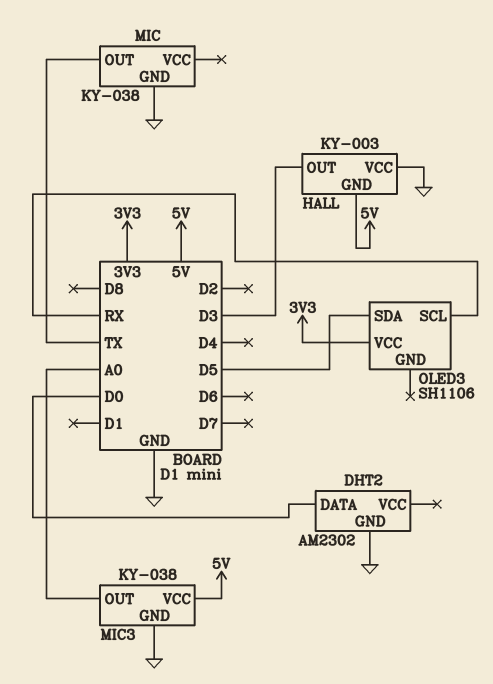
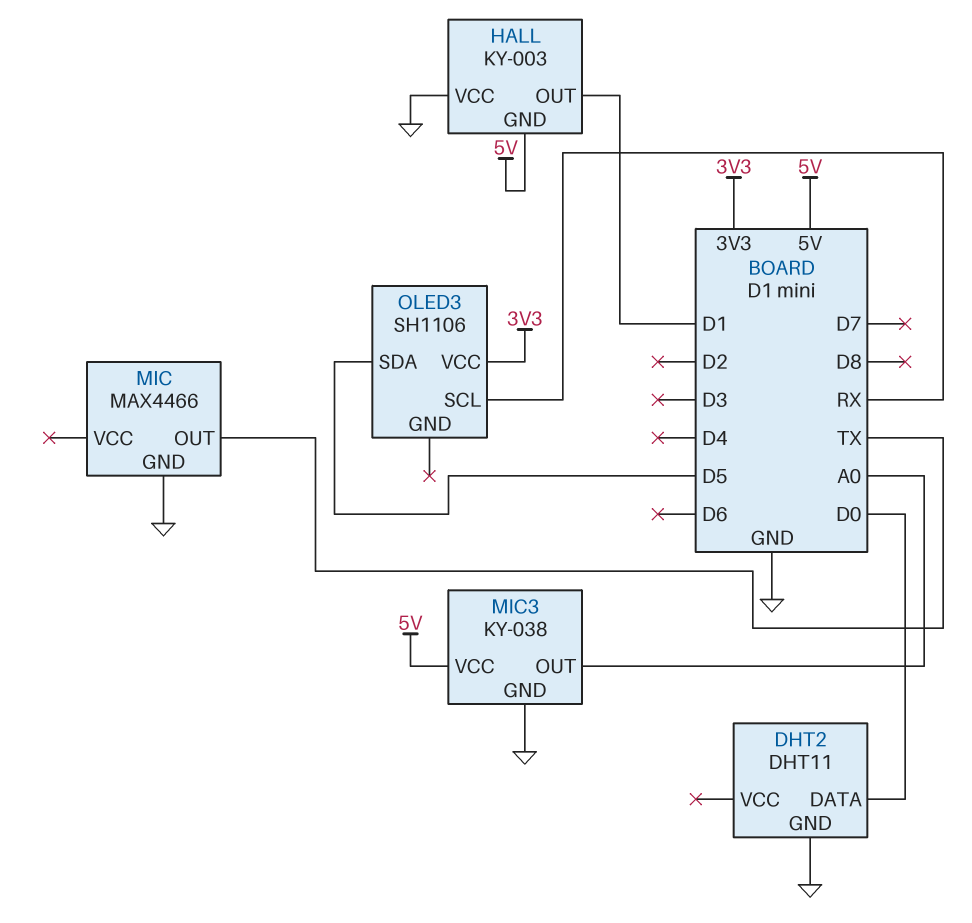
DHT2: AM2302 -> DHT11
HALL pin OUT: D3 -> D1
MIC: KY-038 -> MAX4466

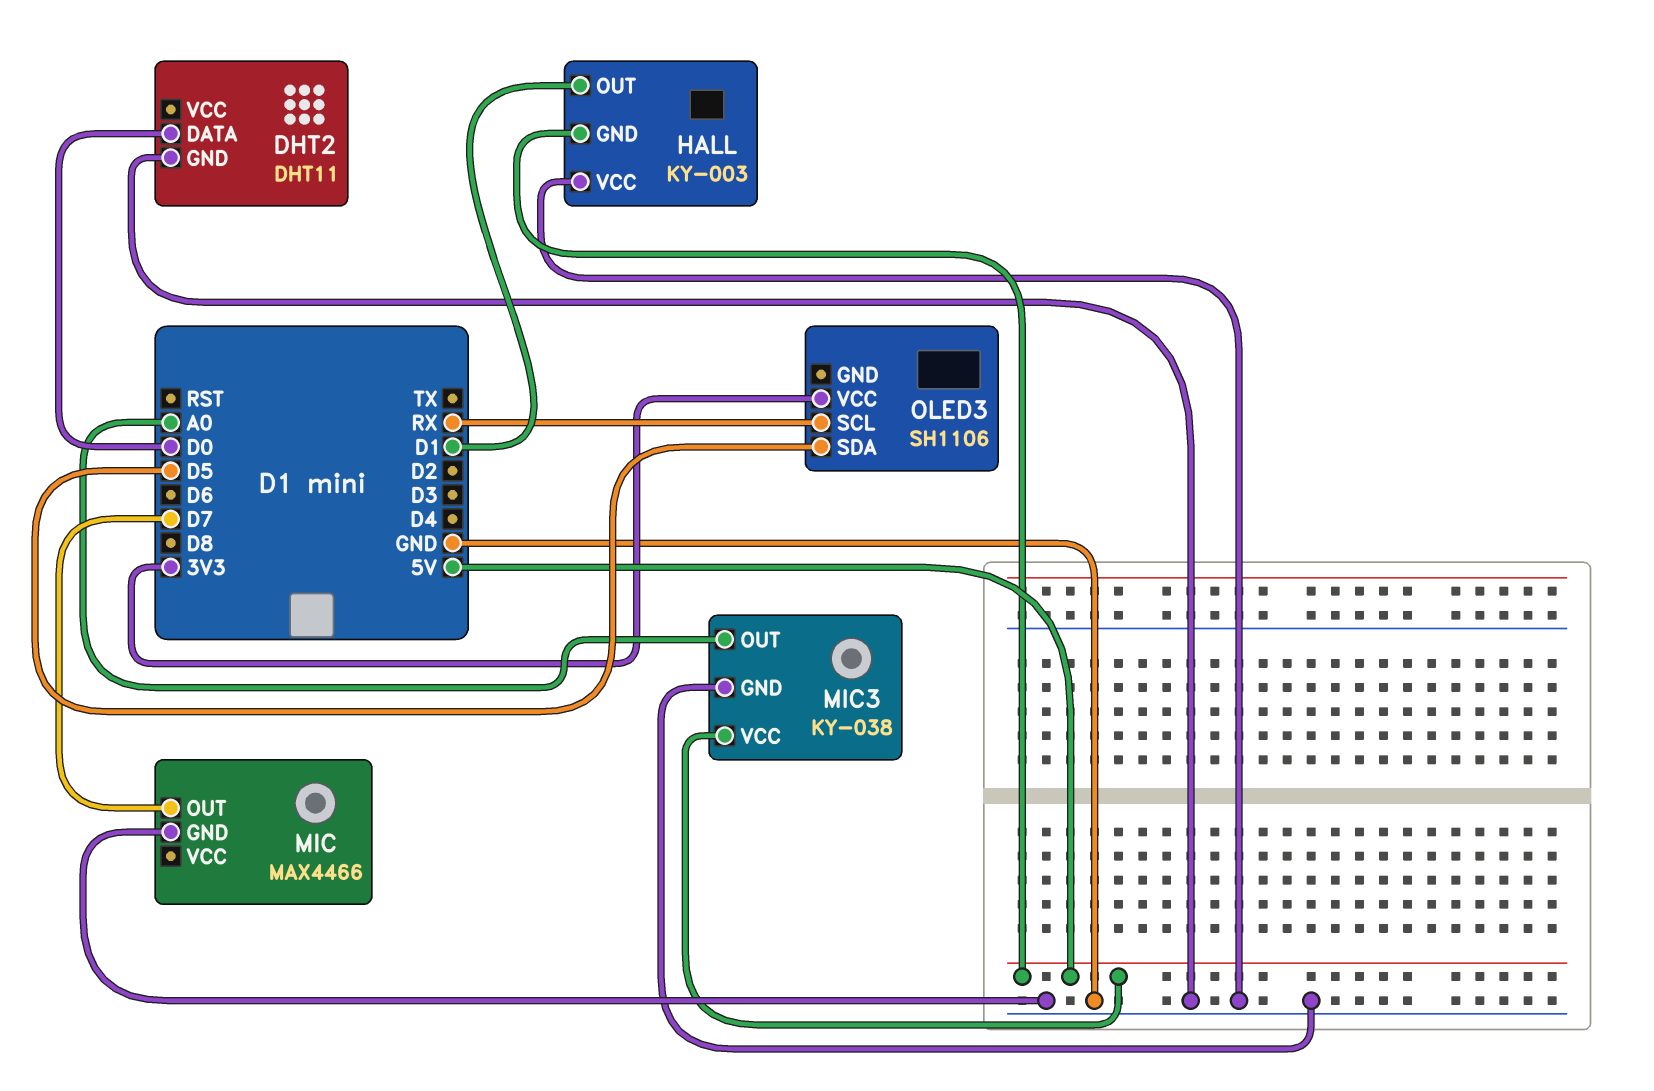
MIC pin OUT: TX -> D7

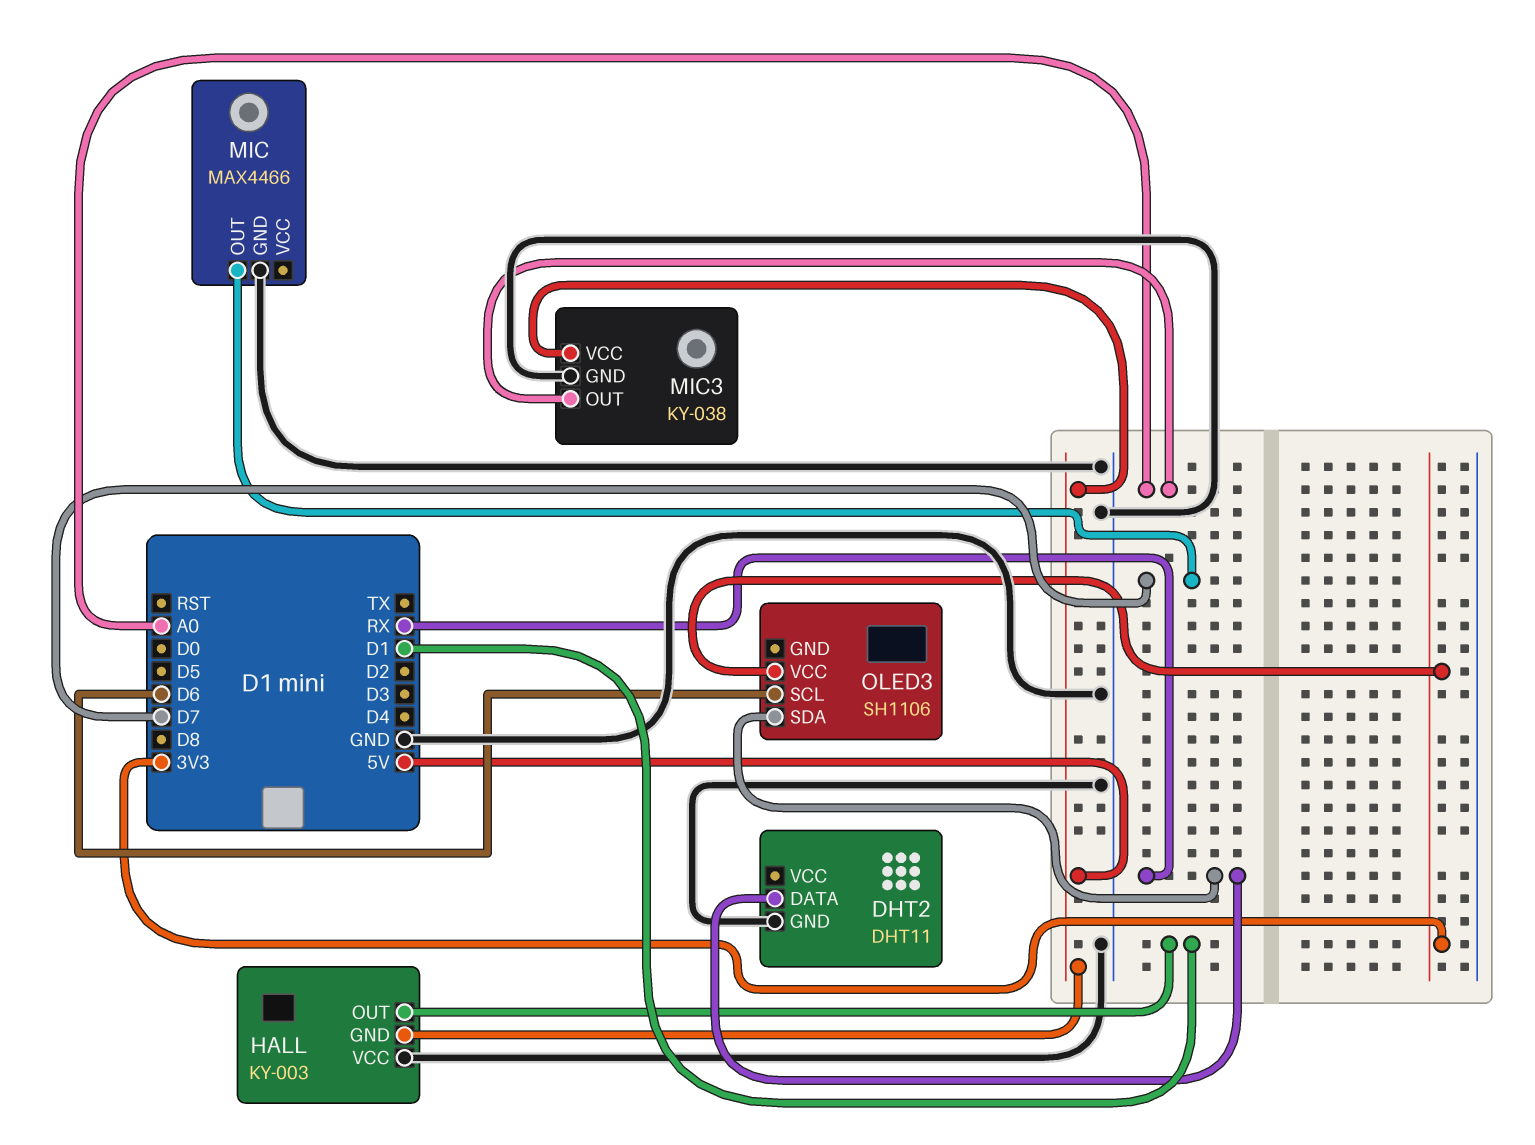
DHT2 pin DATA: D0 -> RX
OLED3 pin SCL: RX -> D6
OLED3 pin SDA: D5 -> RX

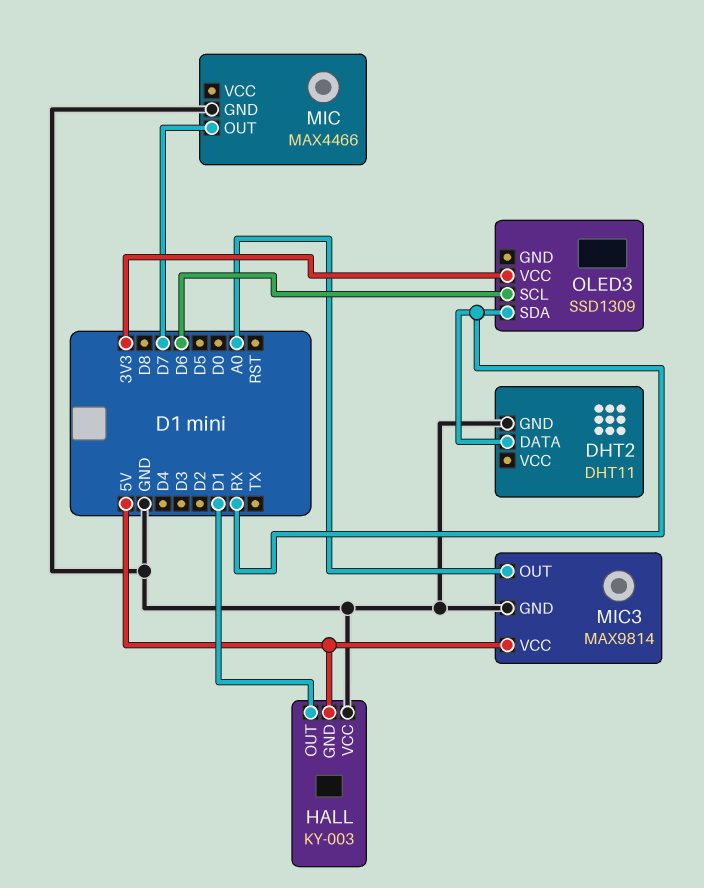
MIC3: KY-038 -> MAX9814
OLED3: SH1106 -> SSD1309

